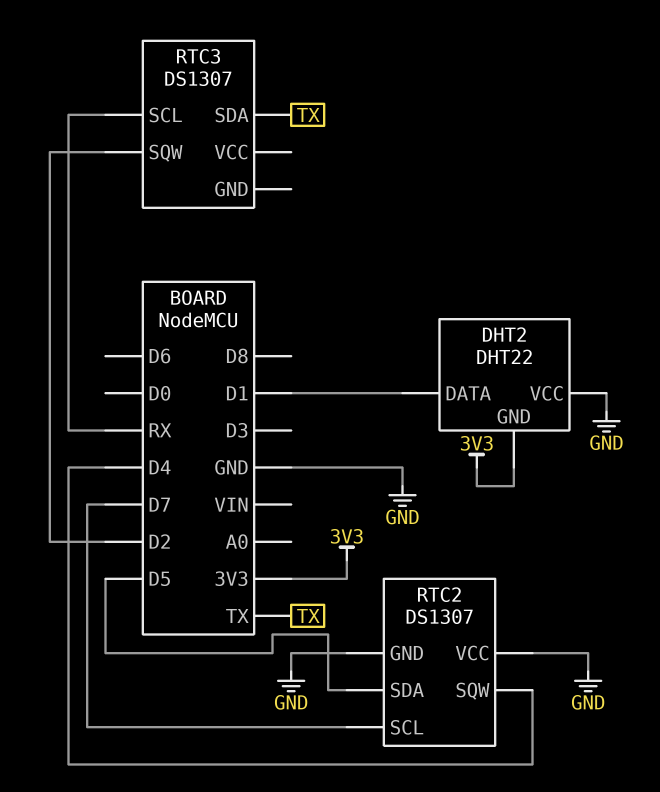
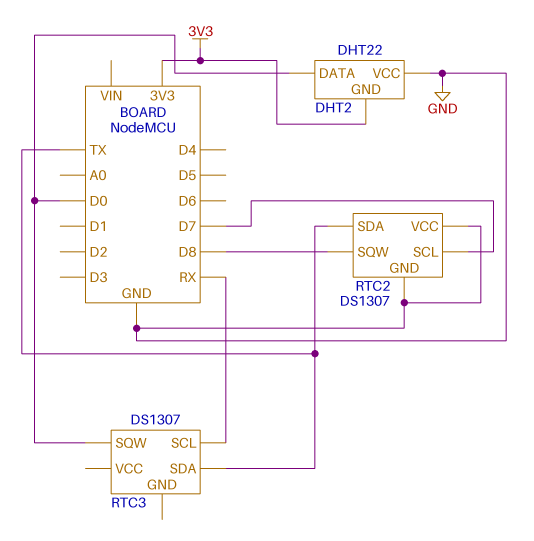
DHT2 pin DATA: D1 -> D0
RTC2 pin SDA: D5 -> TX
RTC2 pin SQW: D4 -> D8
RTC3 pin SQW: D2 -> D0

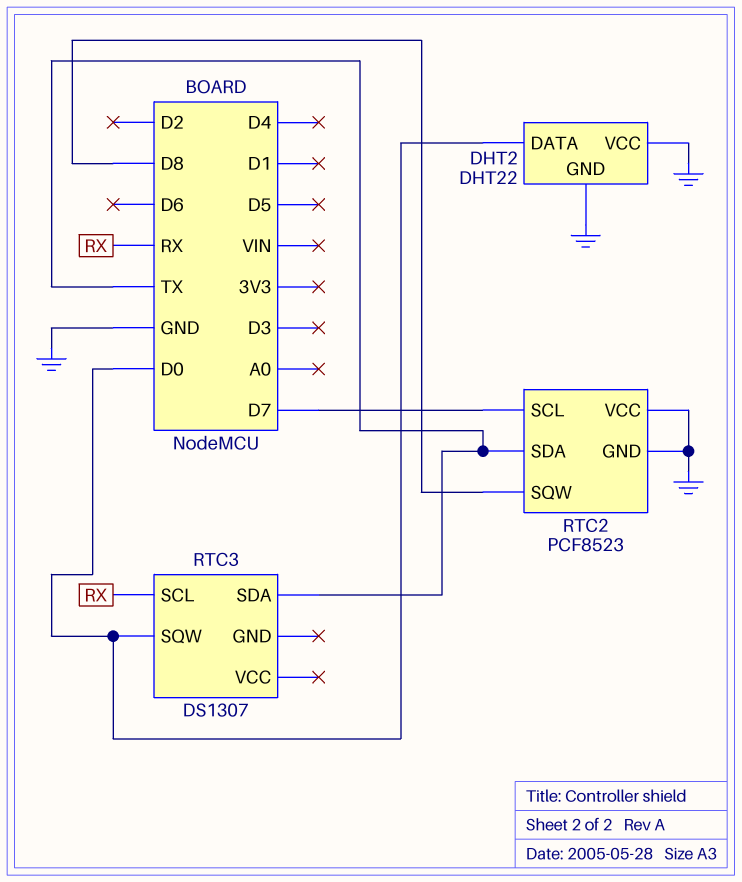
DHT2 pin GND: 3V3 -> GND
RTC2: DS1307 -> PCF8523

